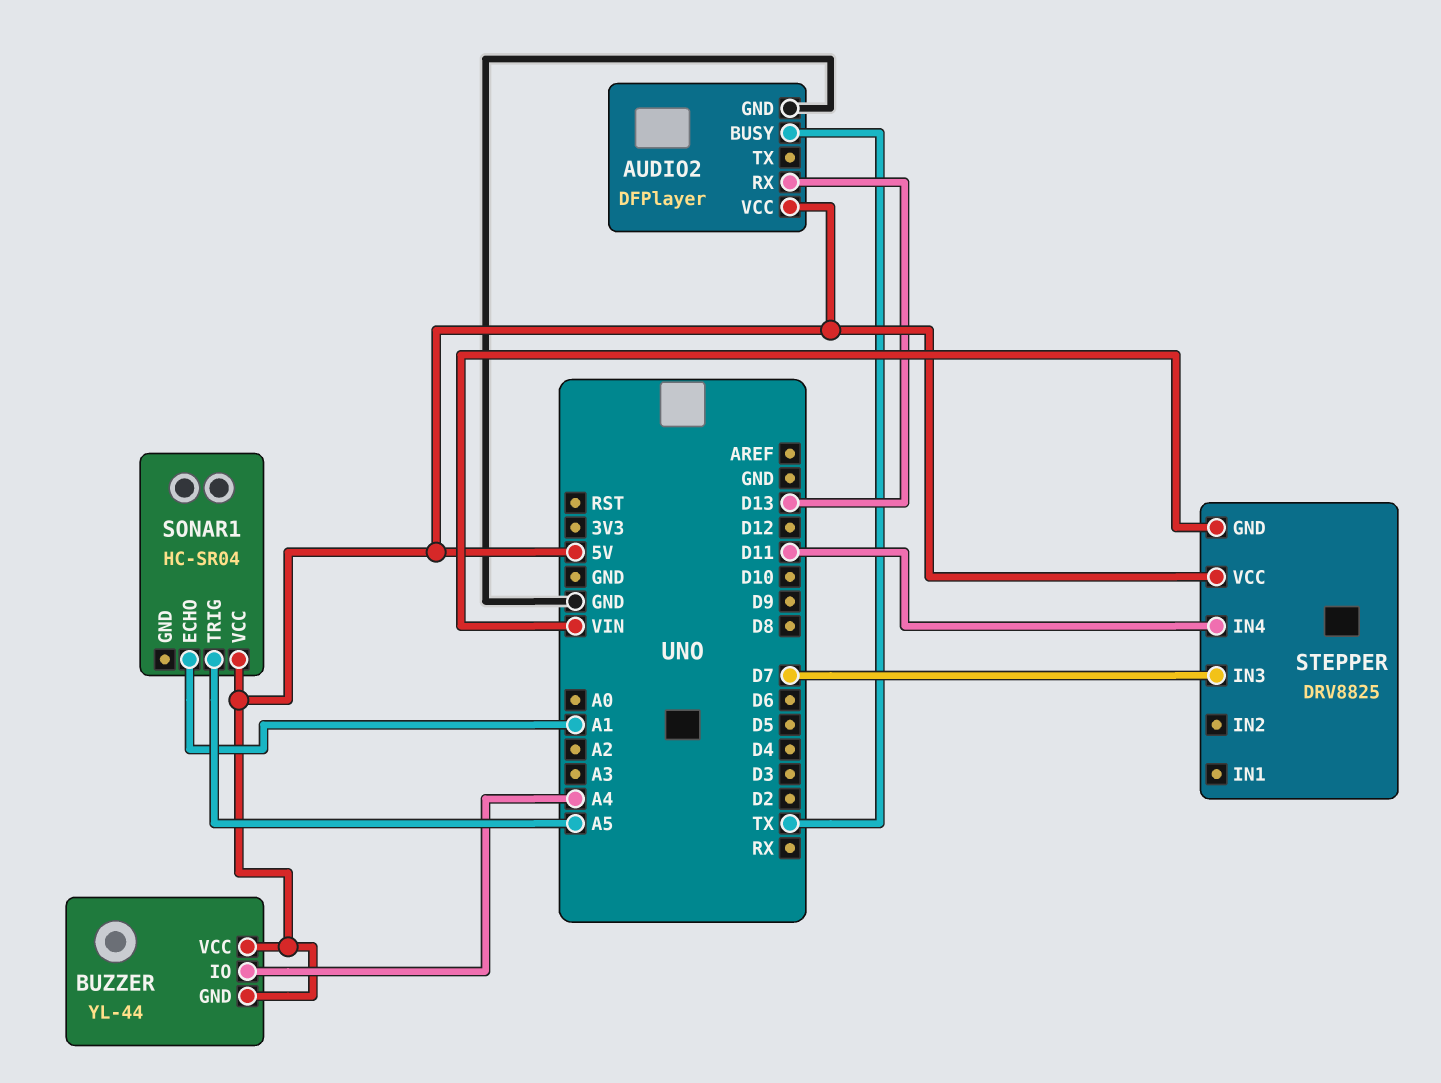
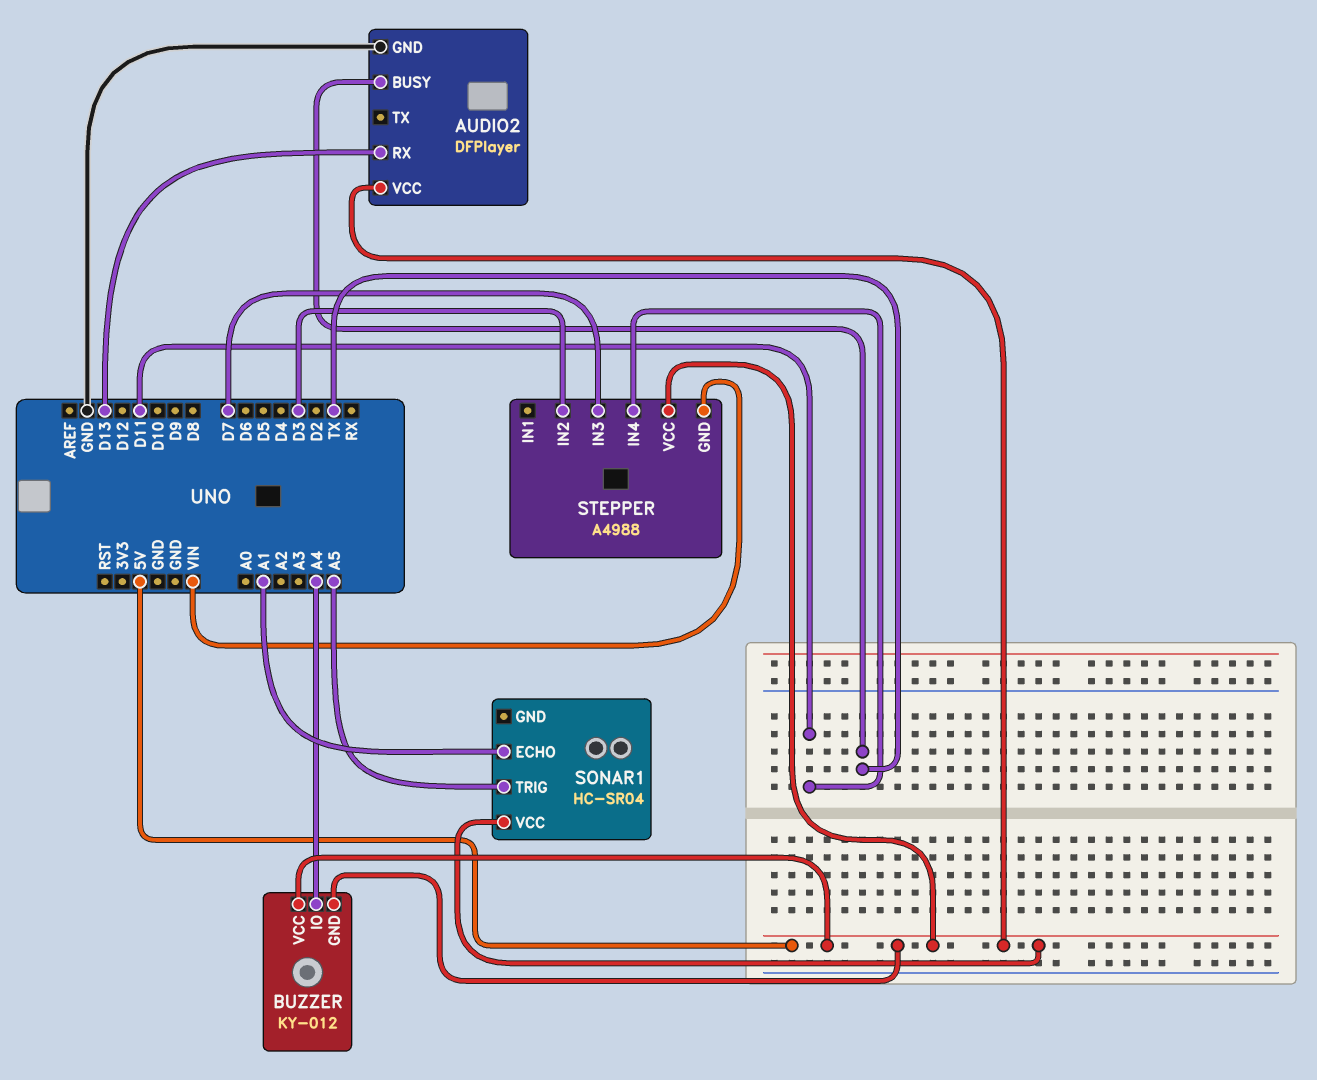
BUZZER: YL-44 -> KY-012
STEPPER: DRV8825 -> A4988
STEPPER pin IN2: none -> D3

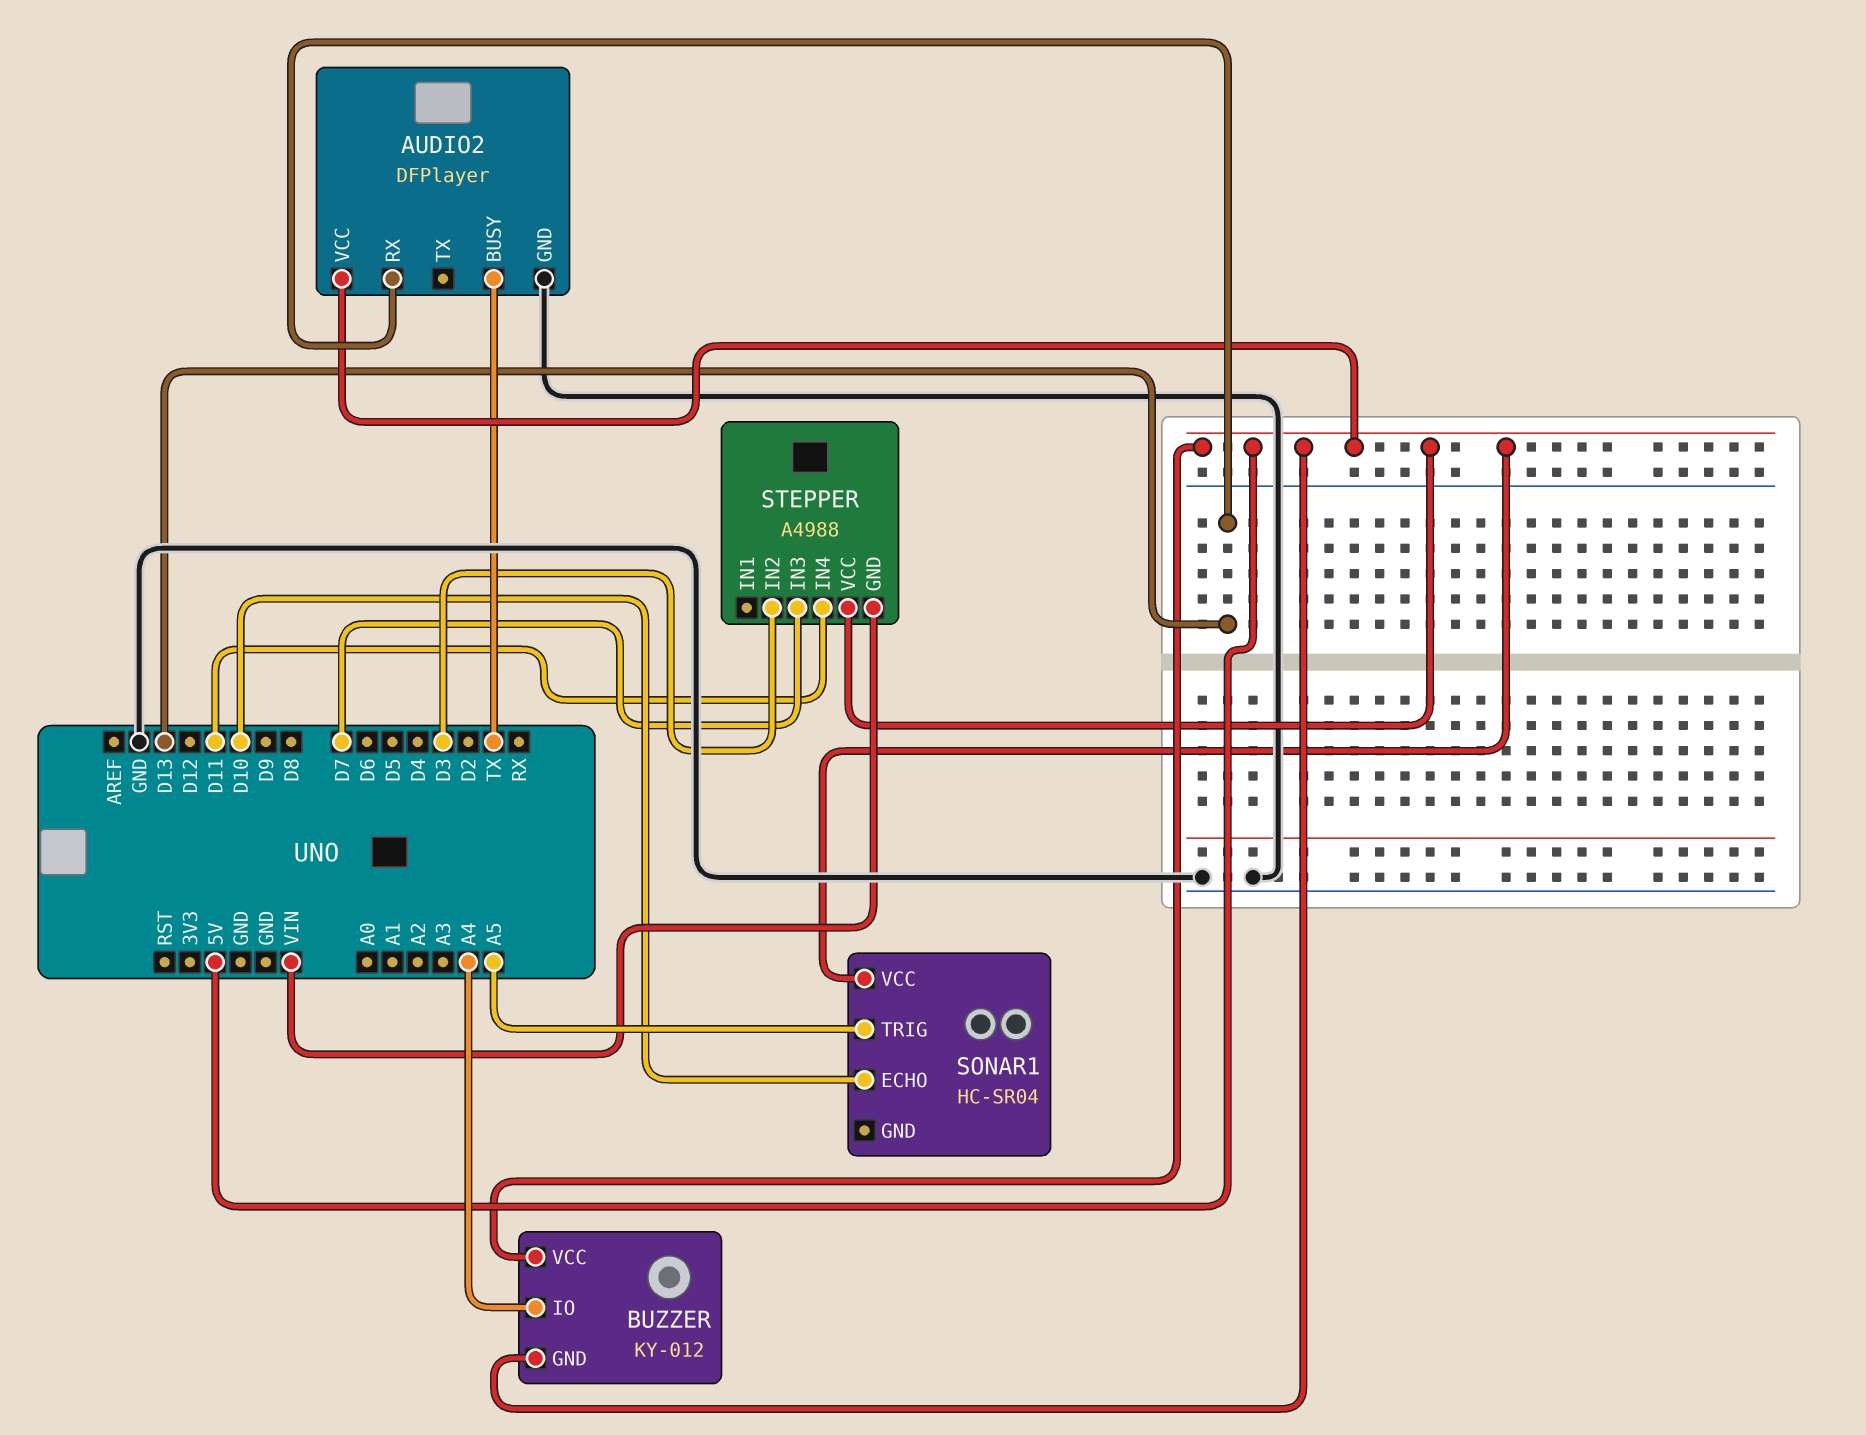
SONAR1 pin ECHO: A1 -> D10

